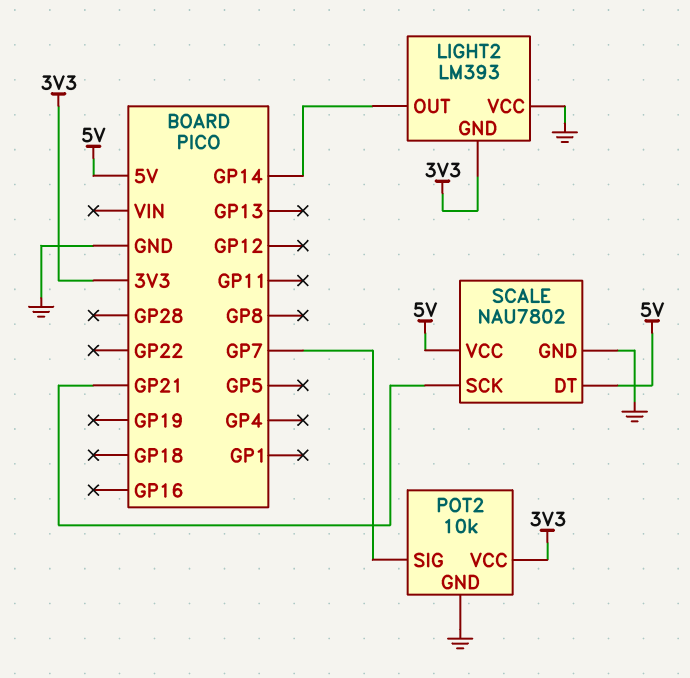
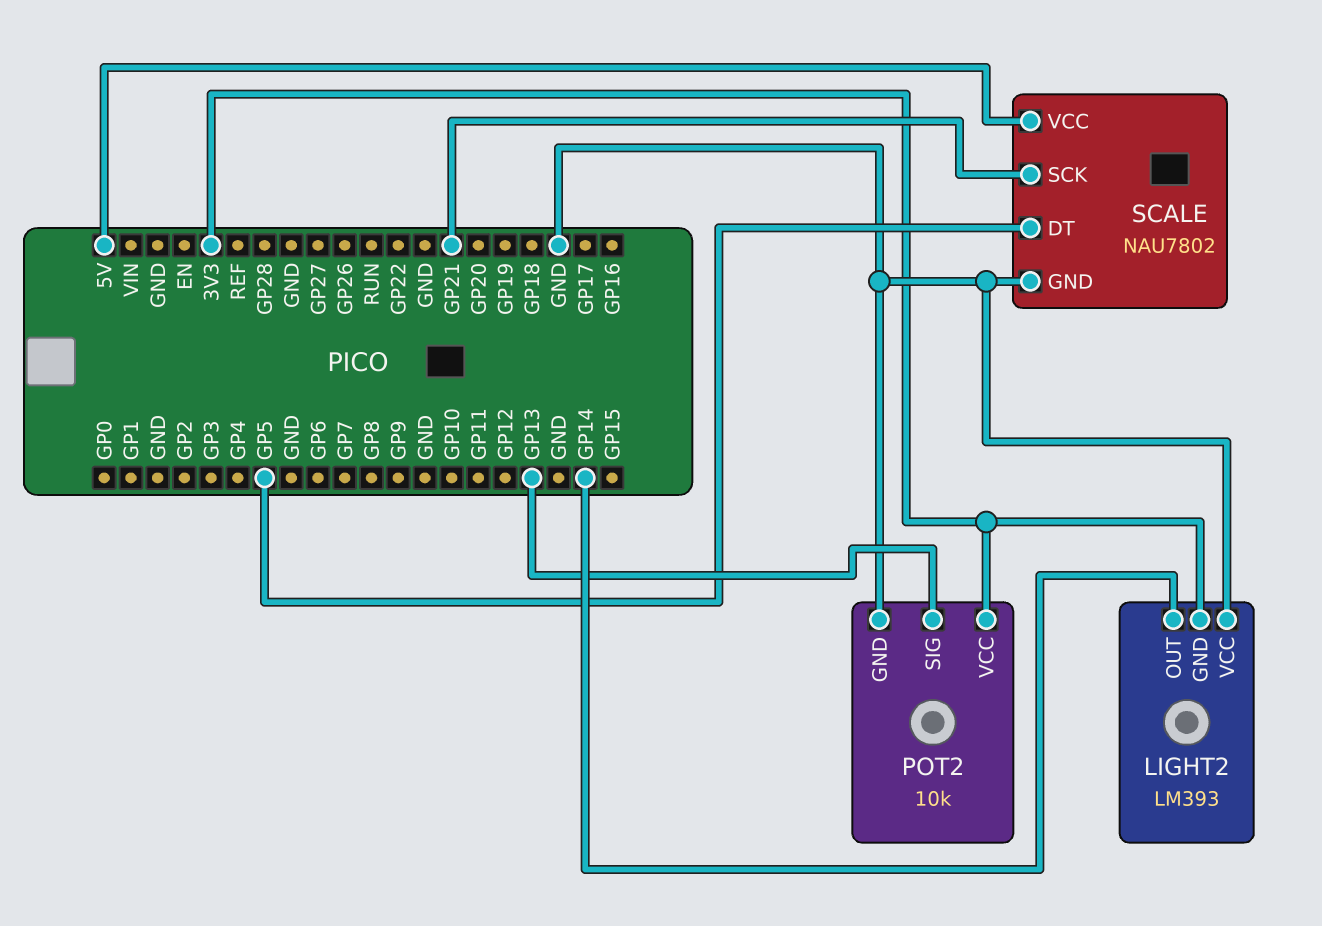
POT2 pin SIG: GP7 -> GP13
SCALE pin DT: 5V -> GP5

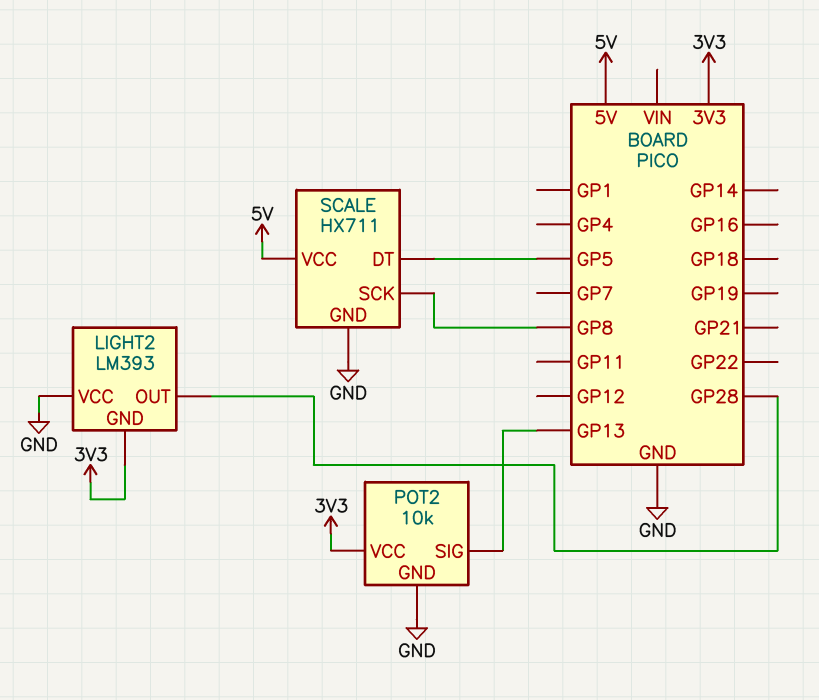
LIGHT2 pin OUT: GP14 -> GP28
SCALE: NAU7802 -> HX711
SCALE pin SCK: GP21 -> GP8

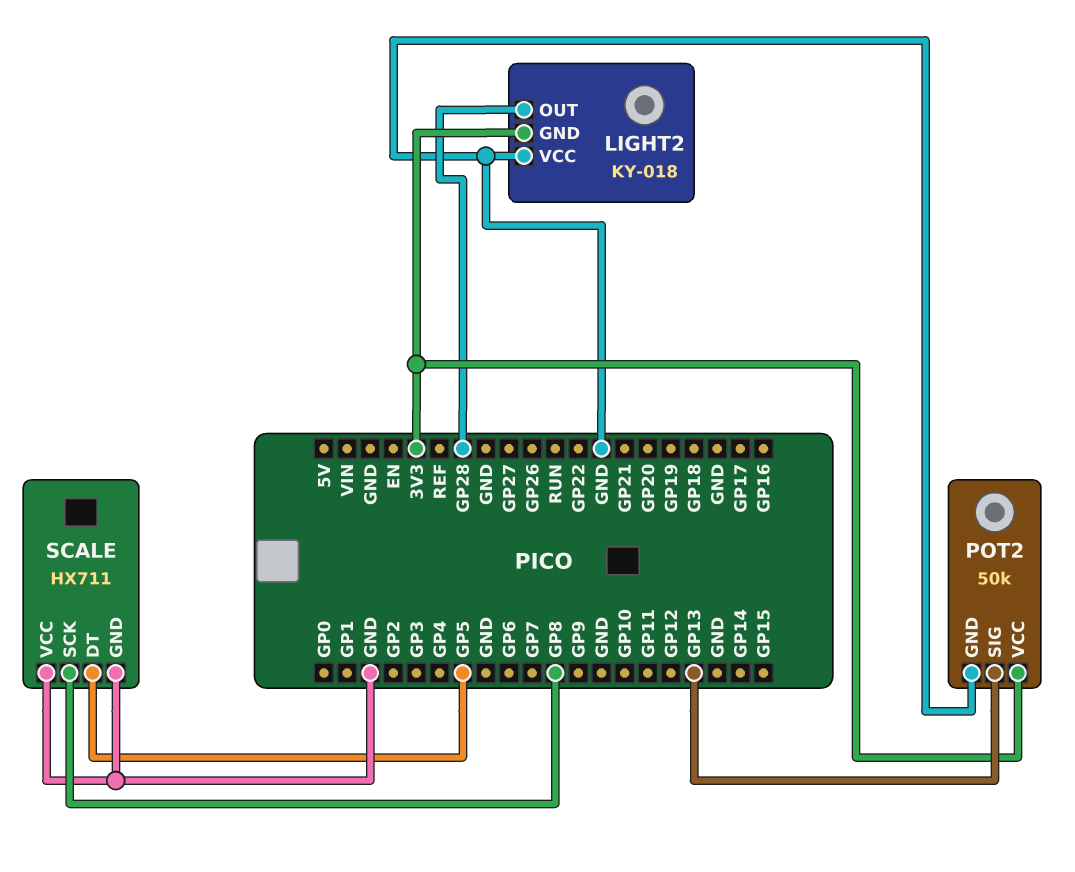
LIGHT2: LM393 -> KY-018
POT2: 10k -> 50k
SCALE pin VCC: 5V -> GND

